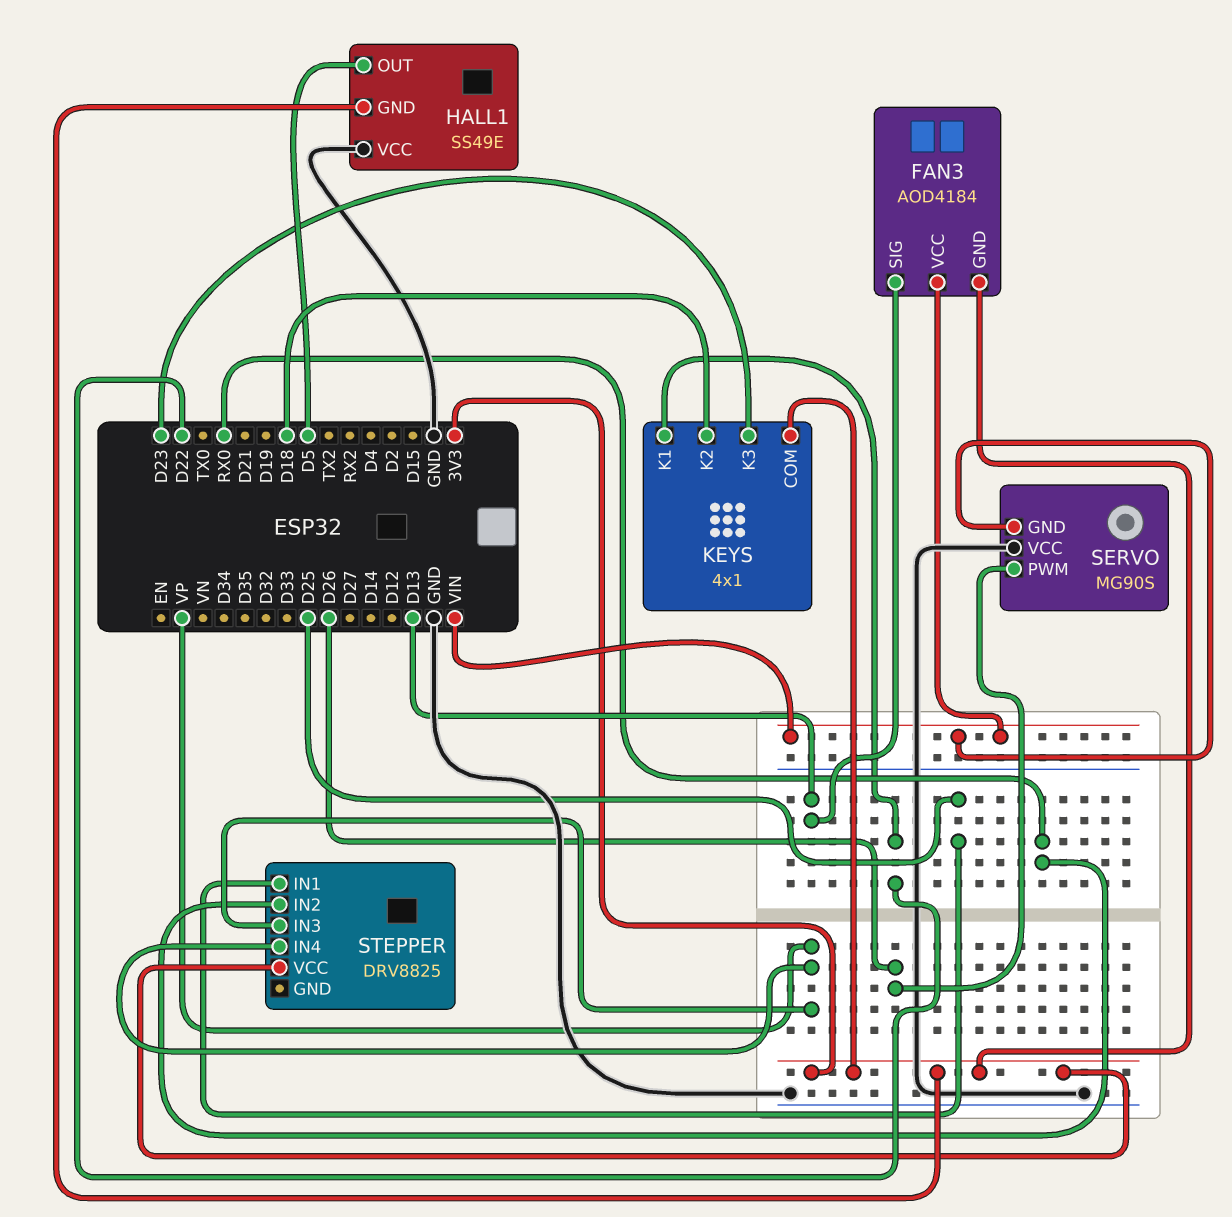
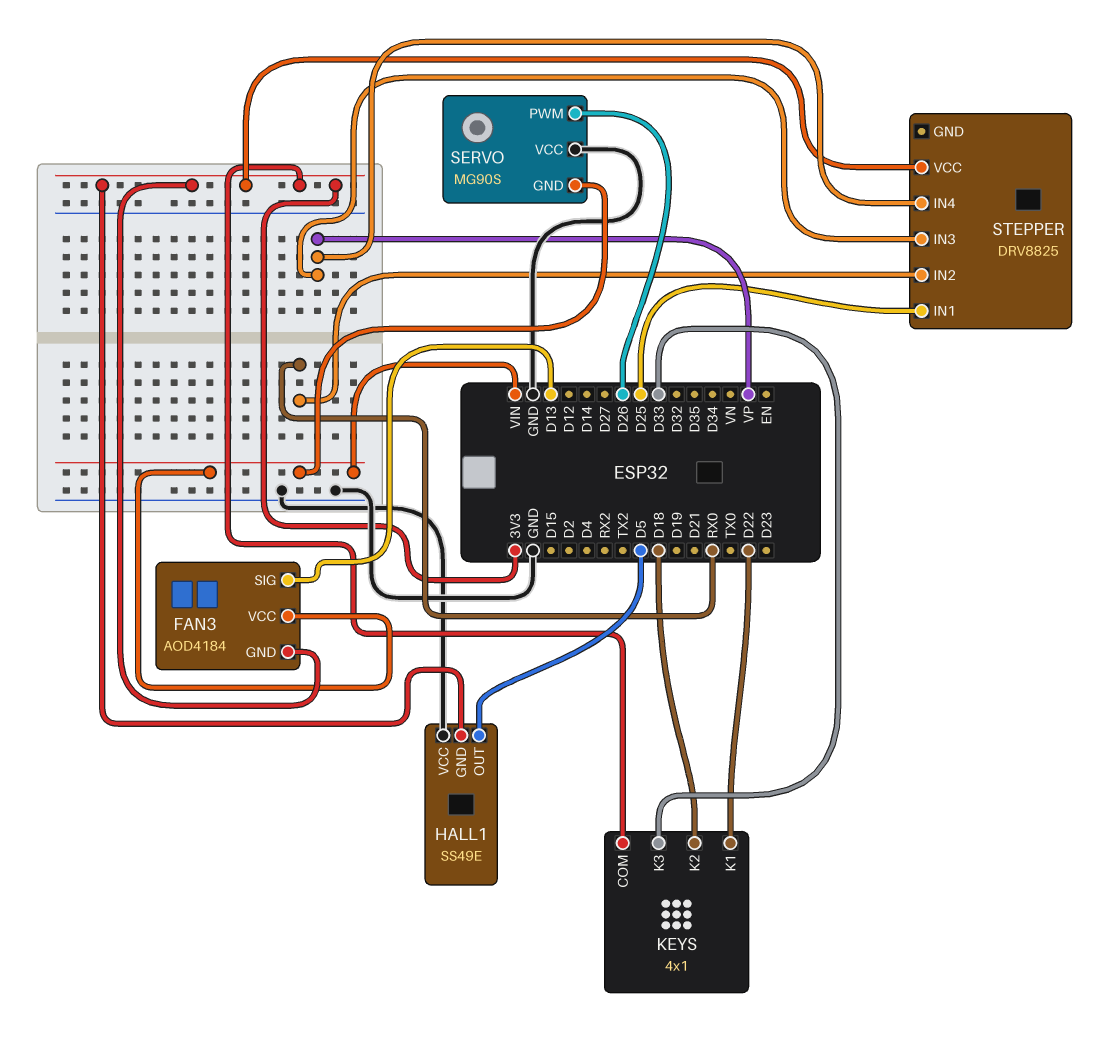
KEYS pin K3: D23 -> D33

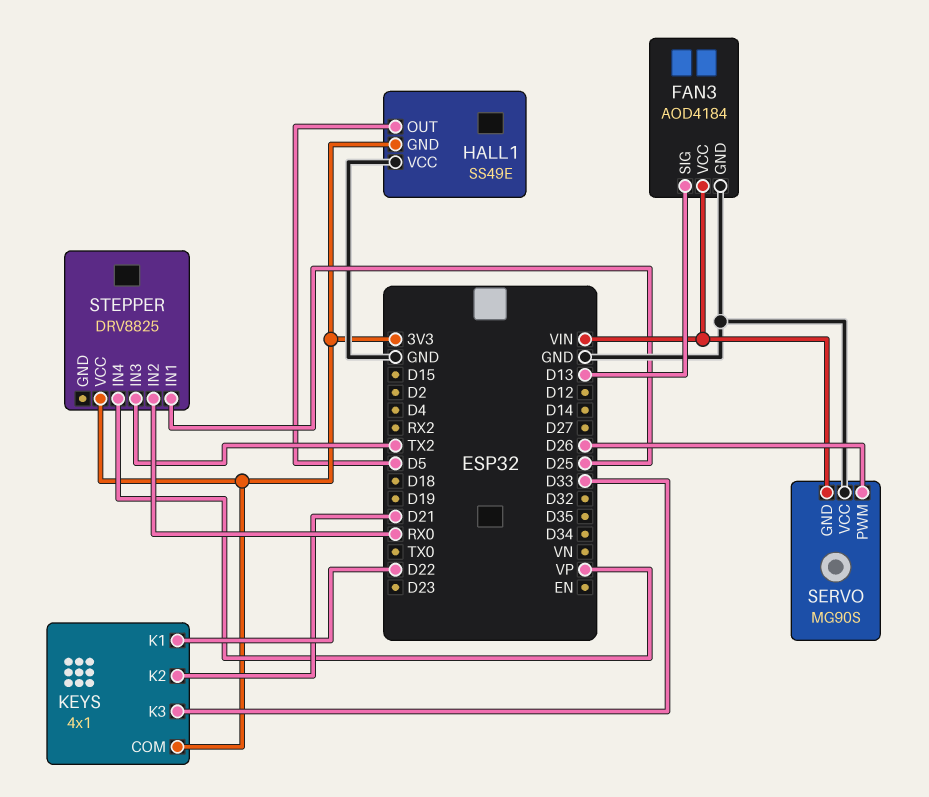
FAN3 pin GND: 3V3 -> GND
KEYS pin K2: D18 -> D21
STEPPER pin IN3: VP -> TX2

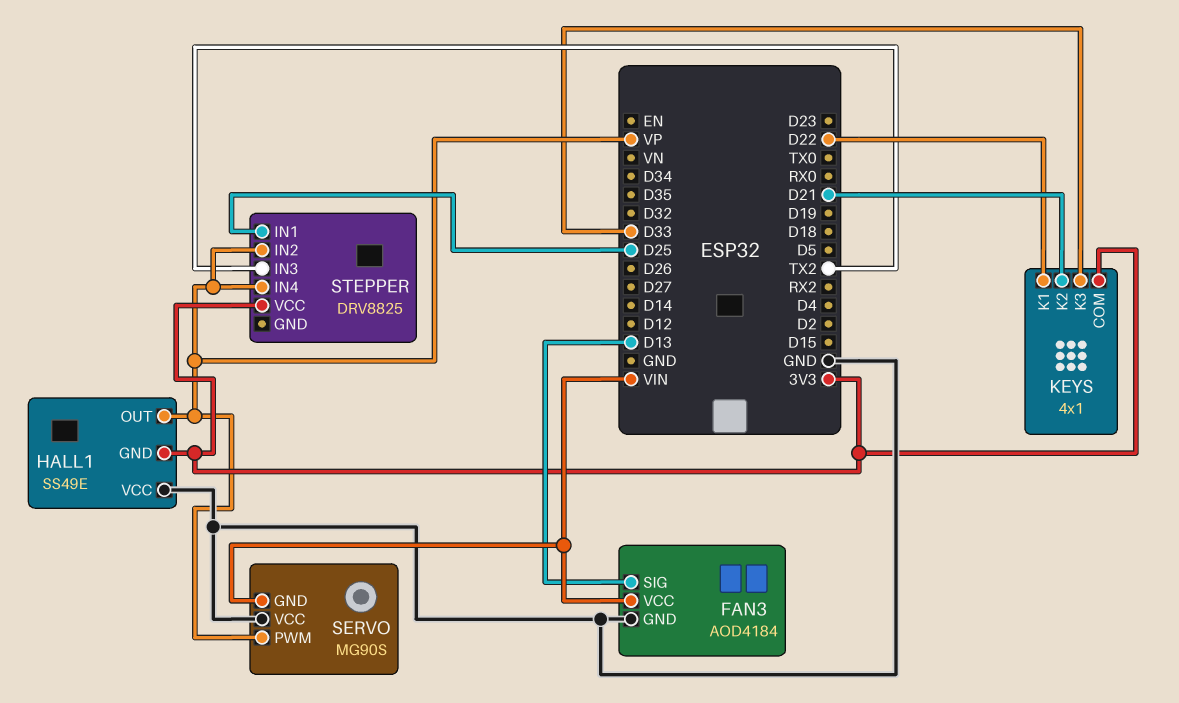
HALL1 pin OUT: D5 -> VP
SERVO pin PWM: D26 -> VP
STEPPER pin IN2: RX0 -> VP

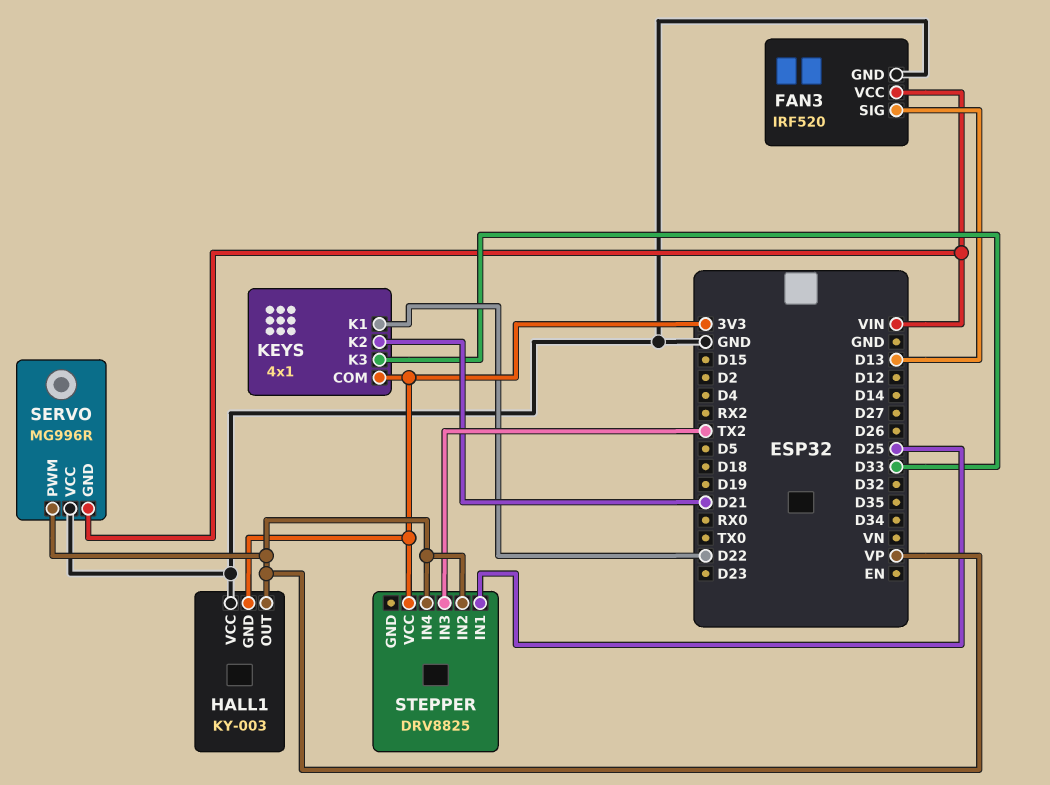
FAN3: AOD4184 -> IRF520
HALL1: SS49E -> KY-003
SERVO: MG90S -> MG996R

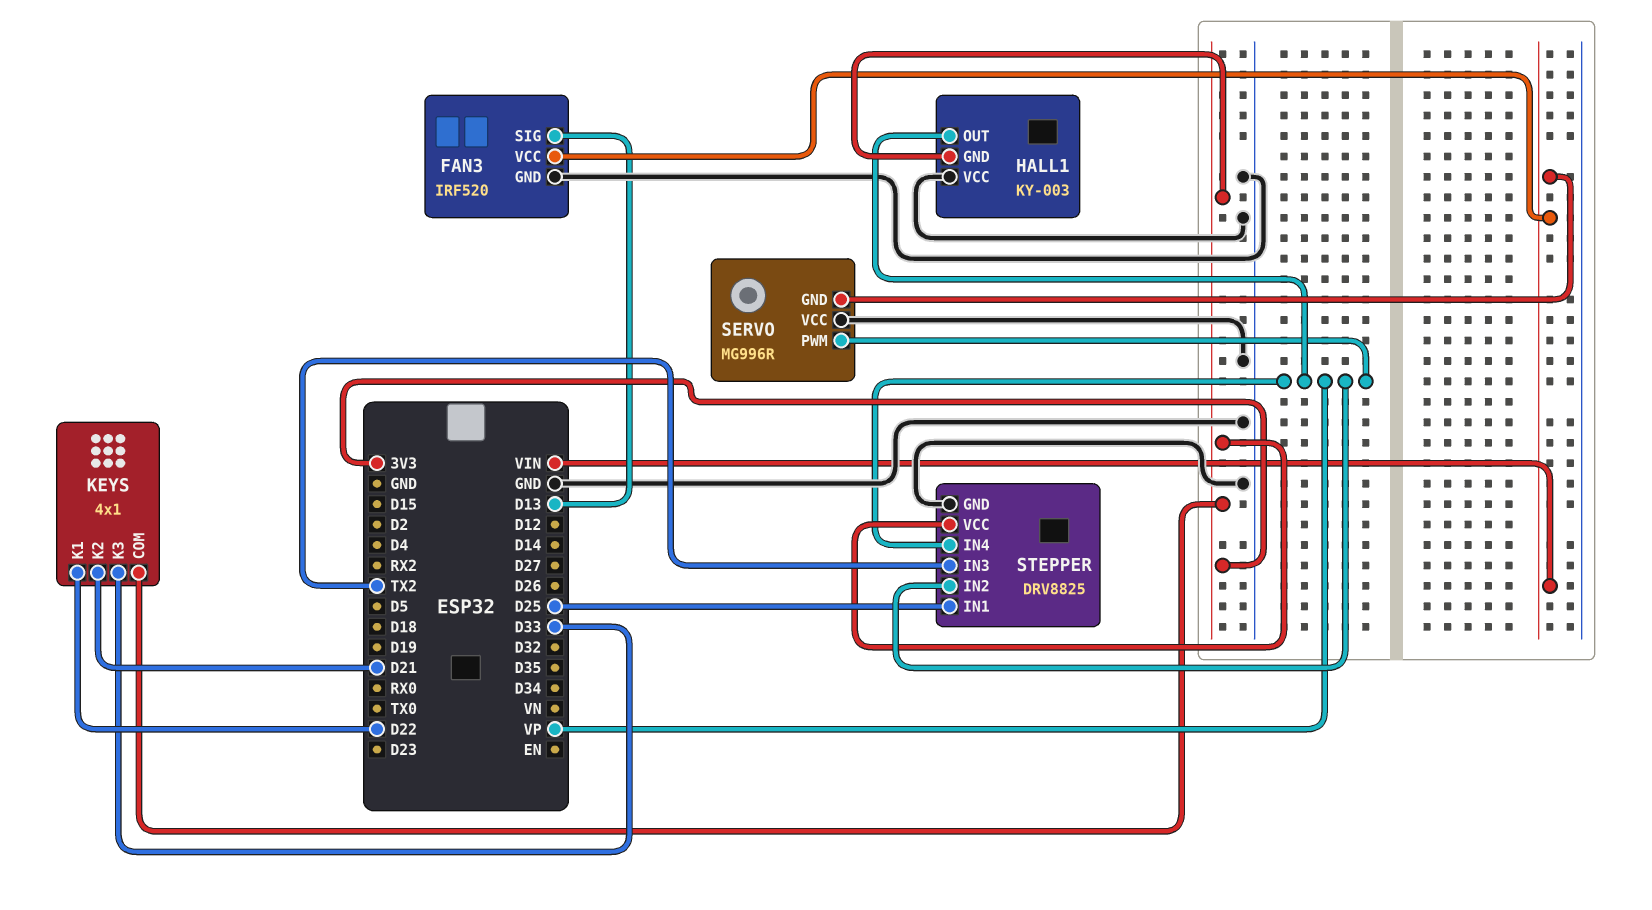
STEPPER pin GND: none -> GND

